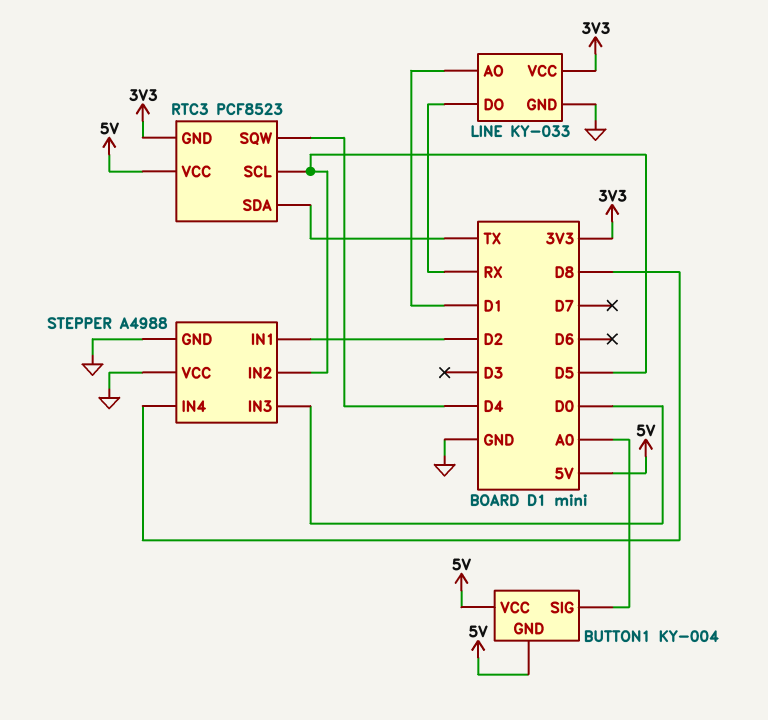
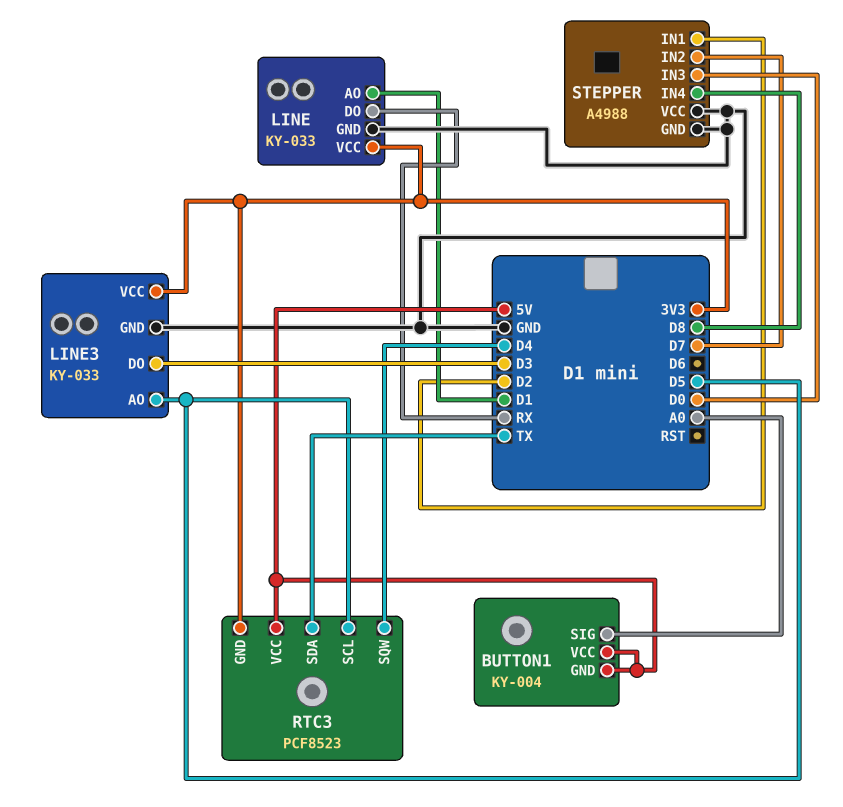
LINE3: none -> KY-033
LINE3 pin AO: none -> D5
LINE3 pin DO: none -> D3
LINE3 pin GND: none -> GND
LINE3 pin VCC: none -> 3V3
STEPPER pin IN2: D5 -> D7

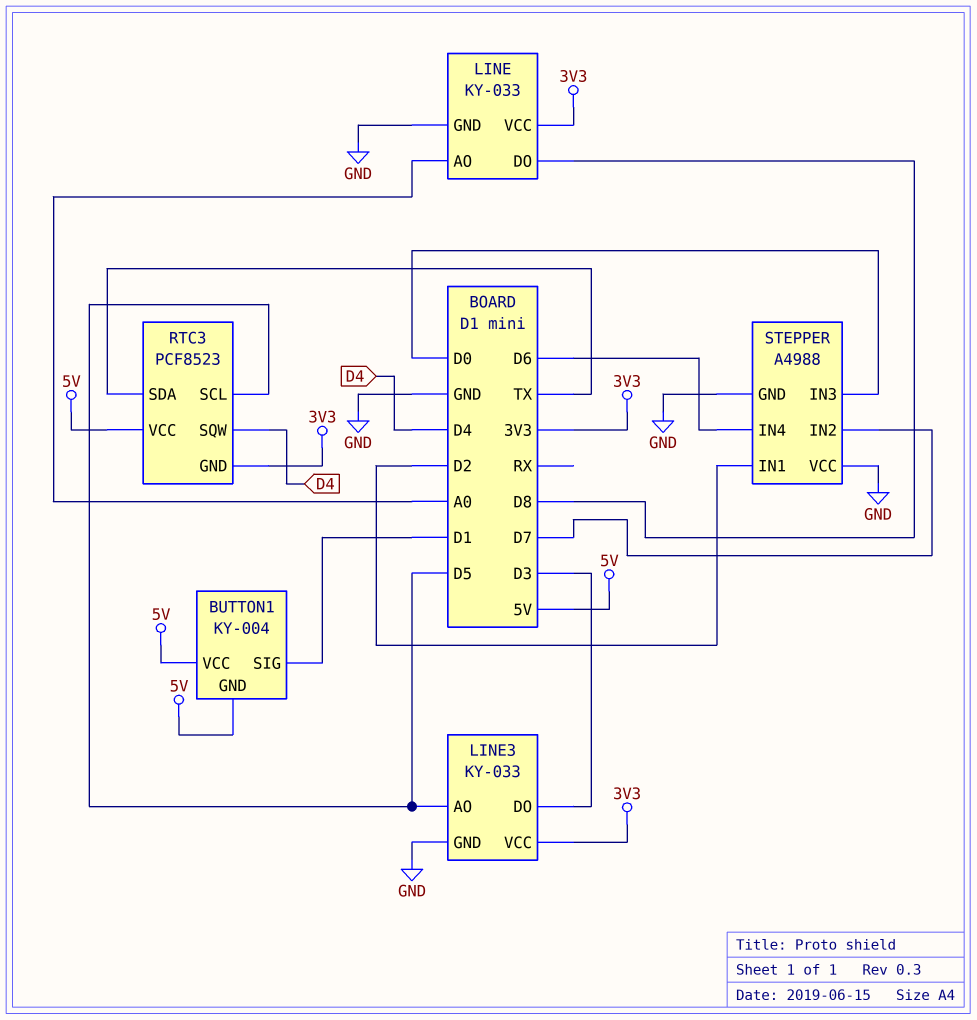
BUTTON1 pin SIG: A0 -> D1
LINE pin AO: D1 -> A0
LINE pin DO: RX -> D8
STEPPER pin IN4: D8 -> D6

